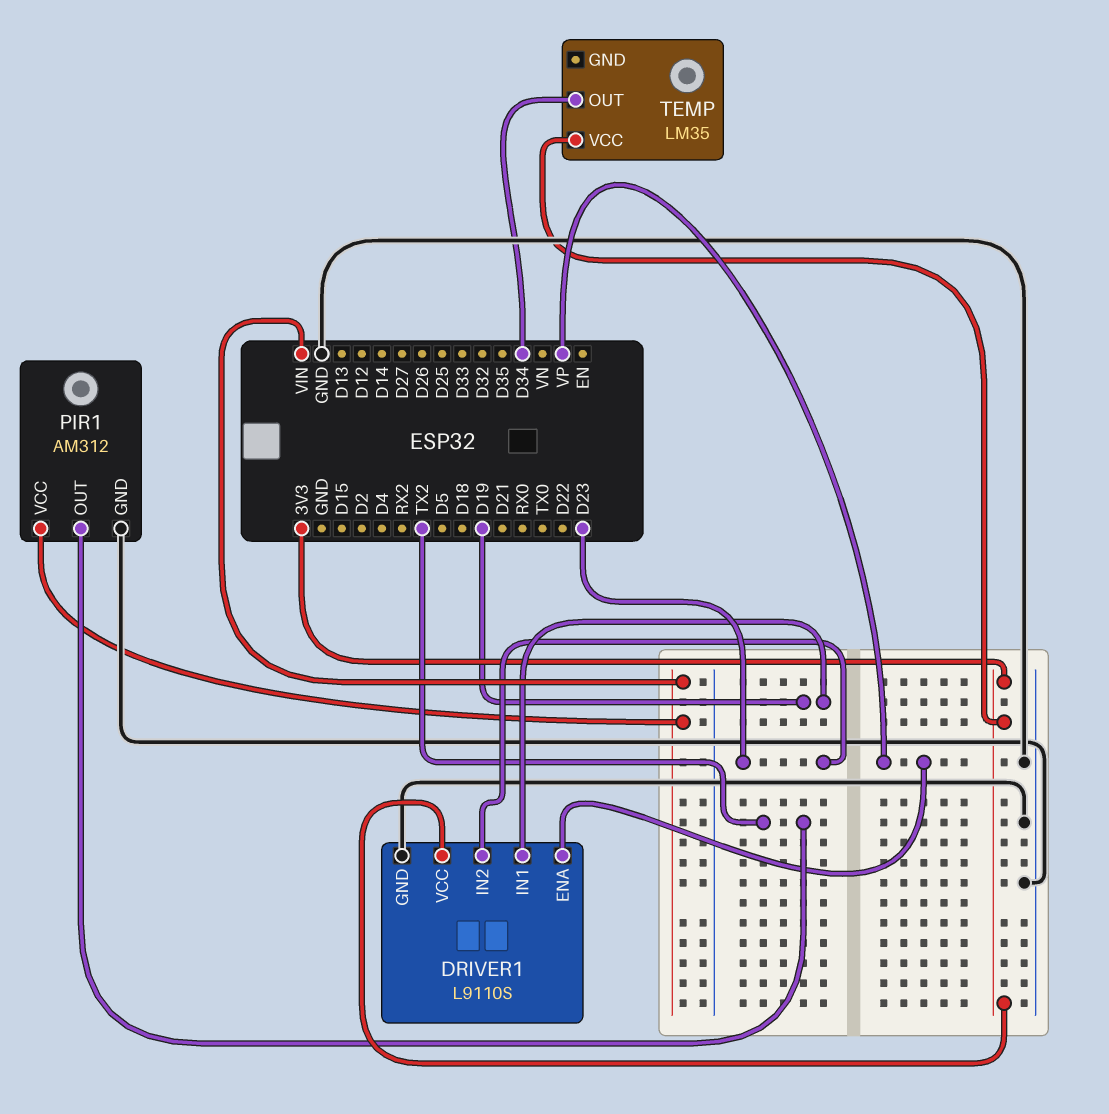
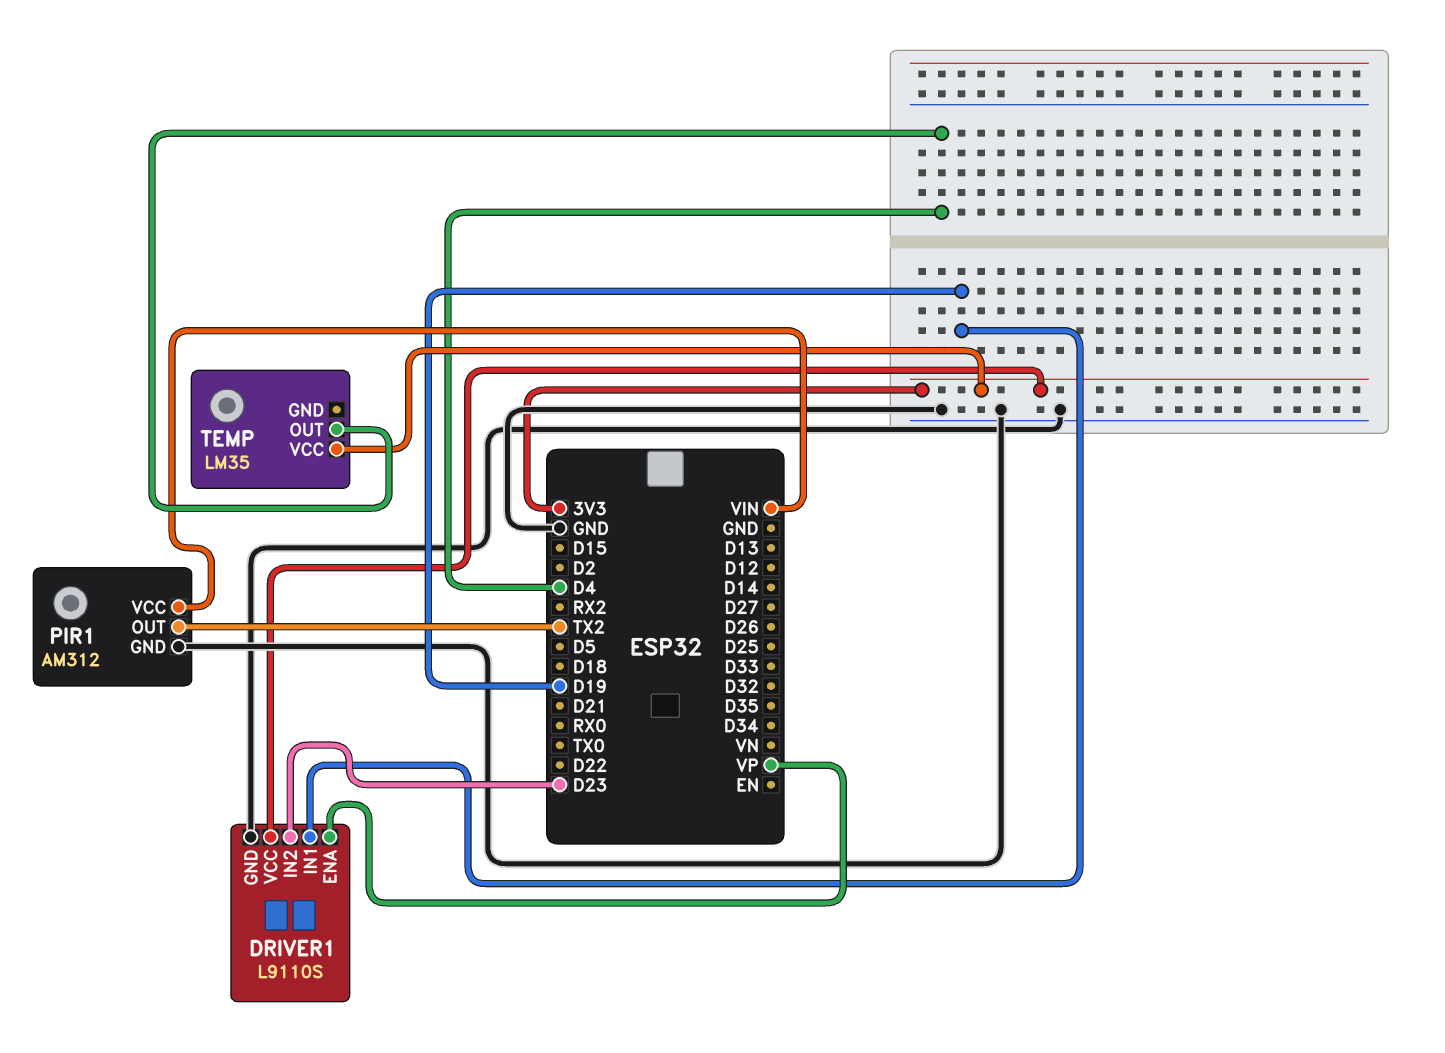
TEMP pin OUT: D34 -> D4

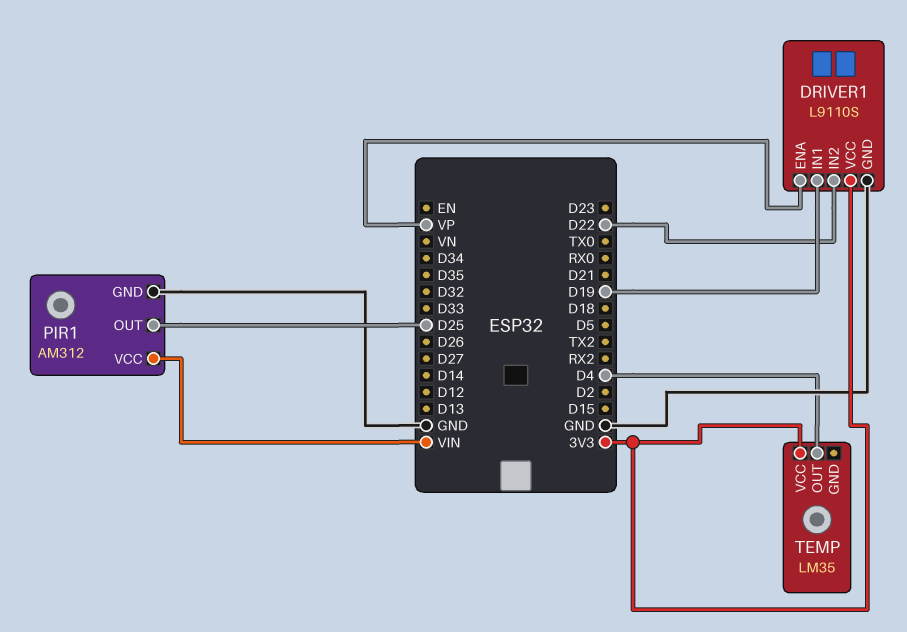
DRIVER1 pin IN2: D23 -> D22
PIR1 pin OUT: TX2 -> D25

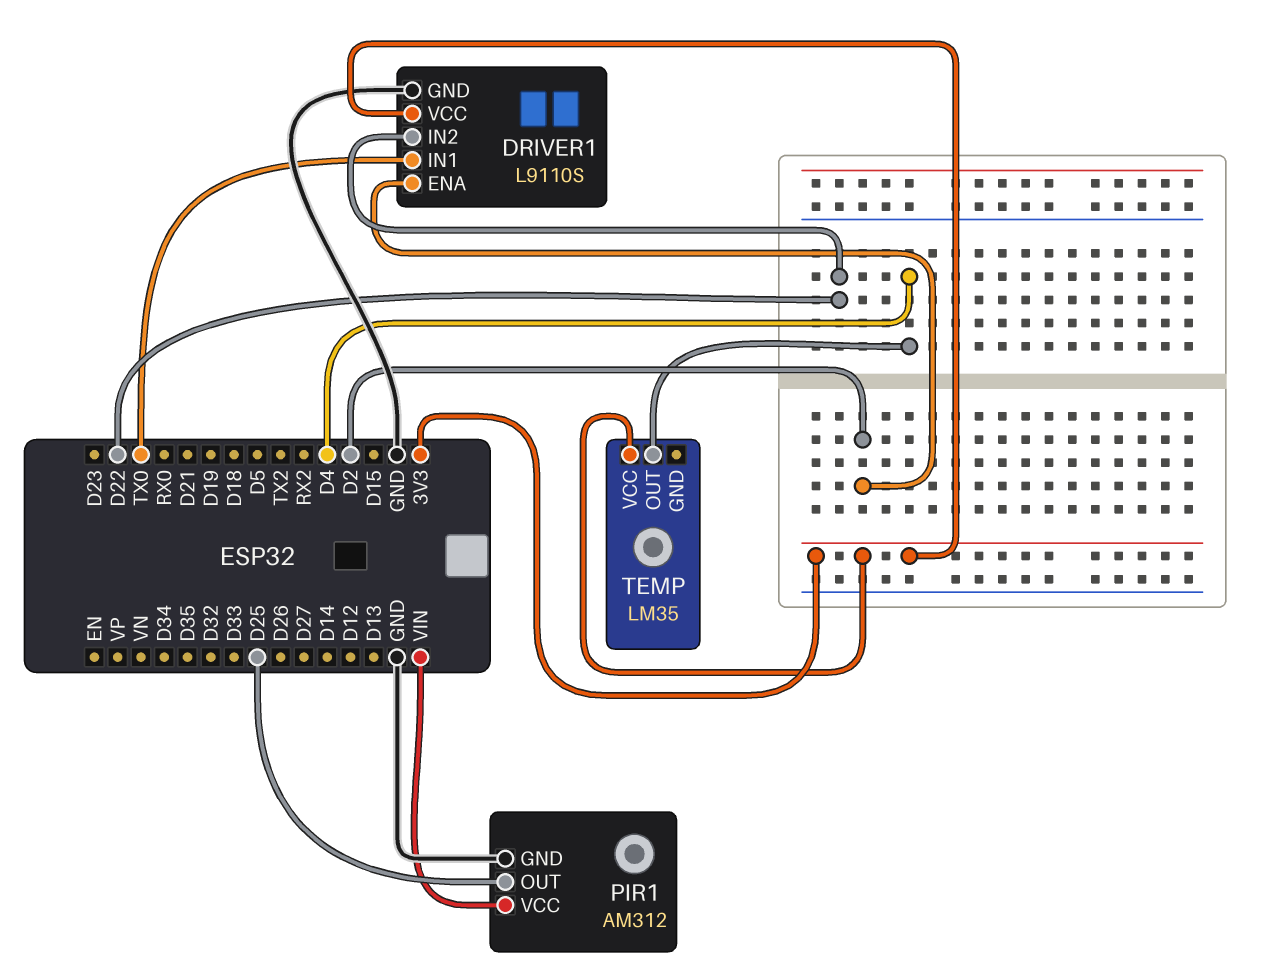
DRIVER1 pin ENA: VP -> D2
DRIVER1 pin IN1: D19 -> TX0

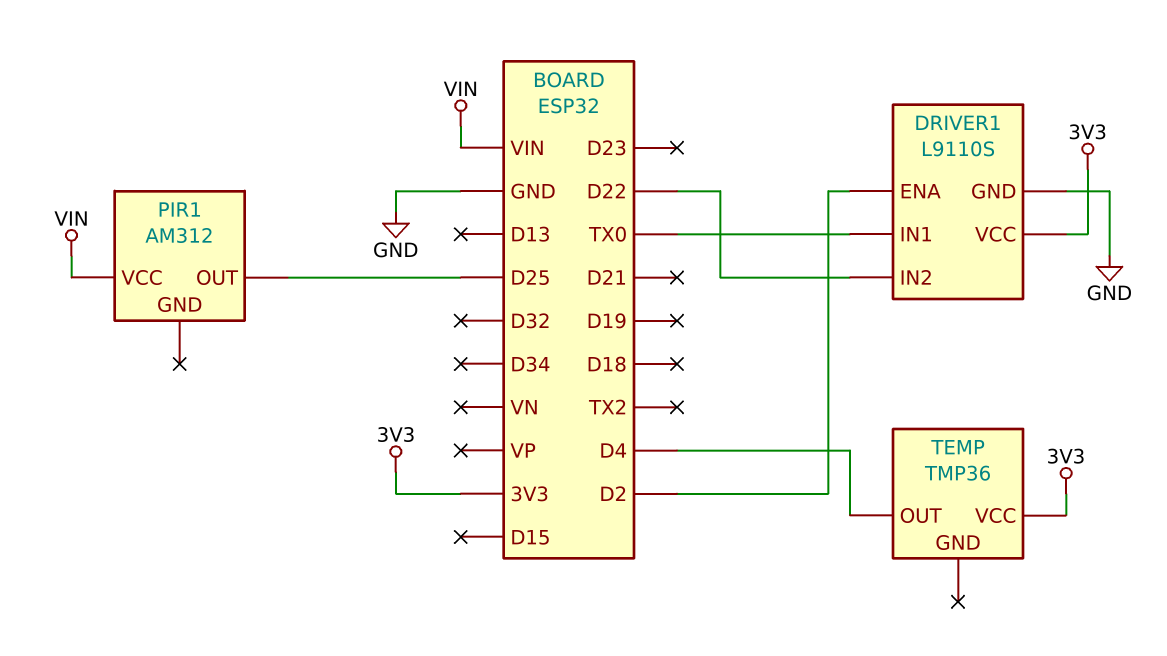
PIR1 pin GND: GND -> none
TEMP: LM35 -> TMP36

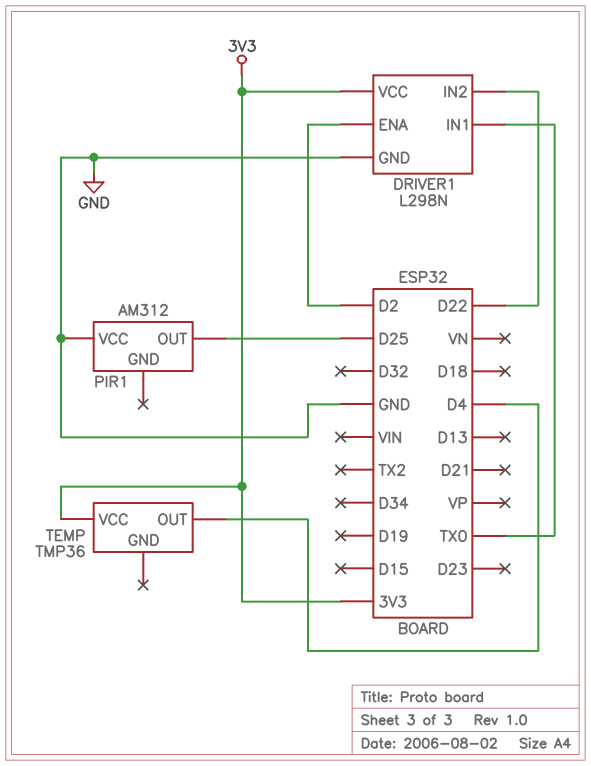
DRIVER1: L9110S -> L298N
PIR1 pin VCC: VIN -> GND

